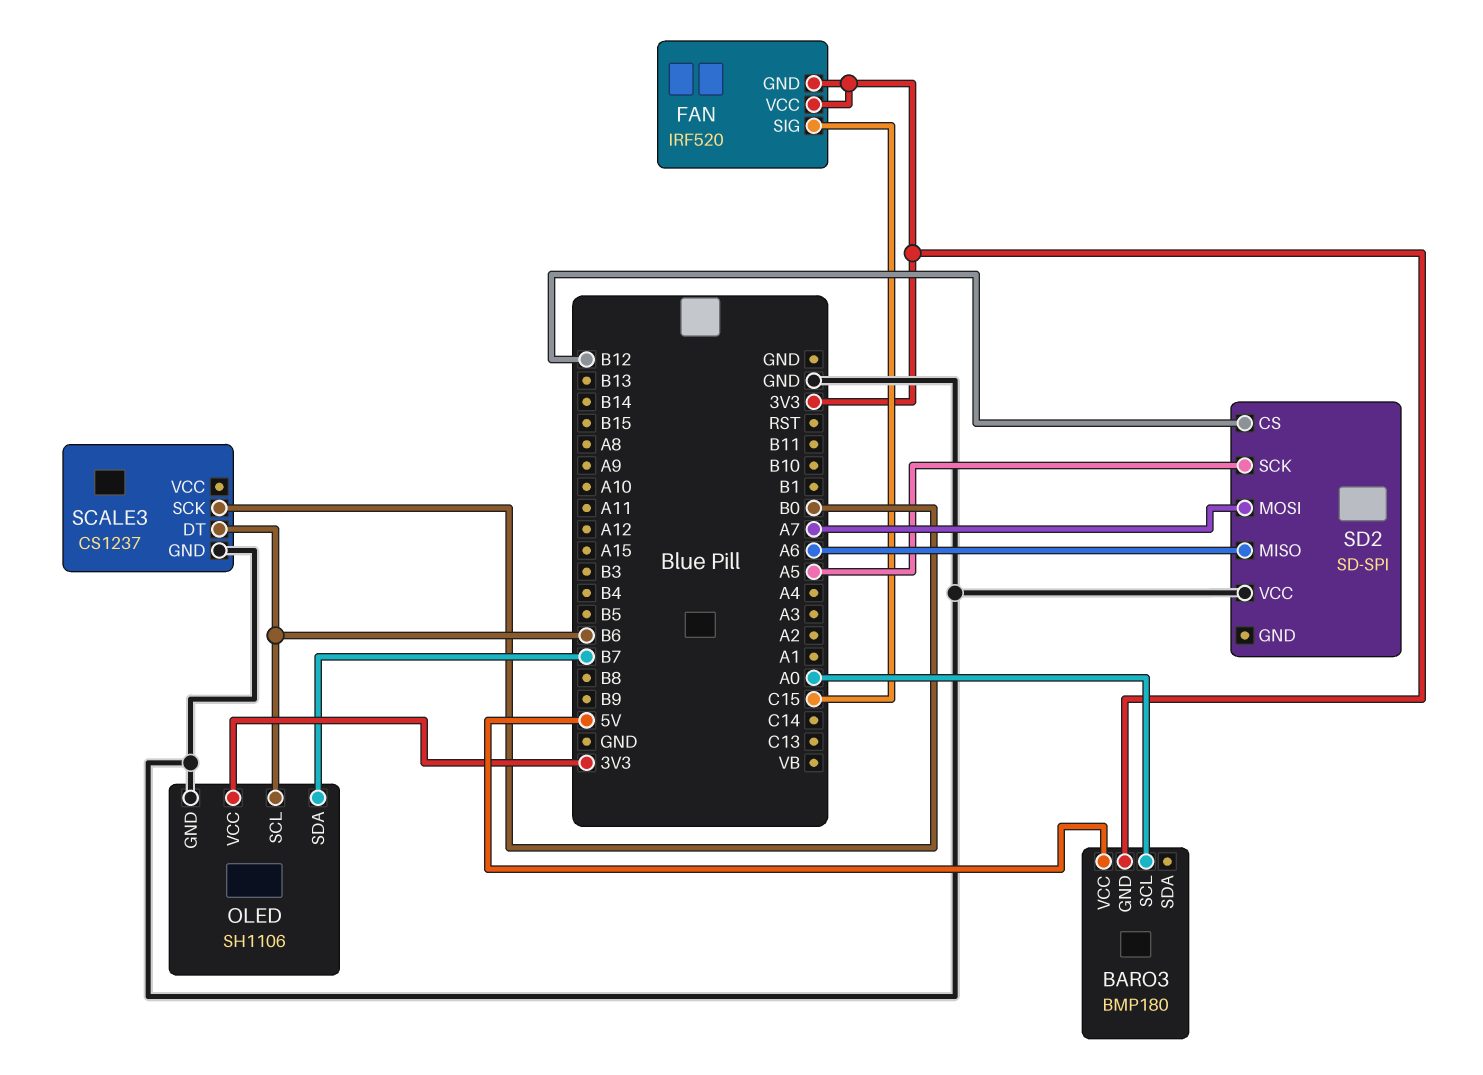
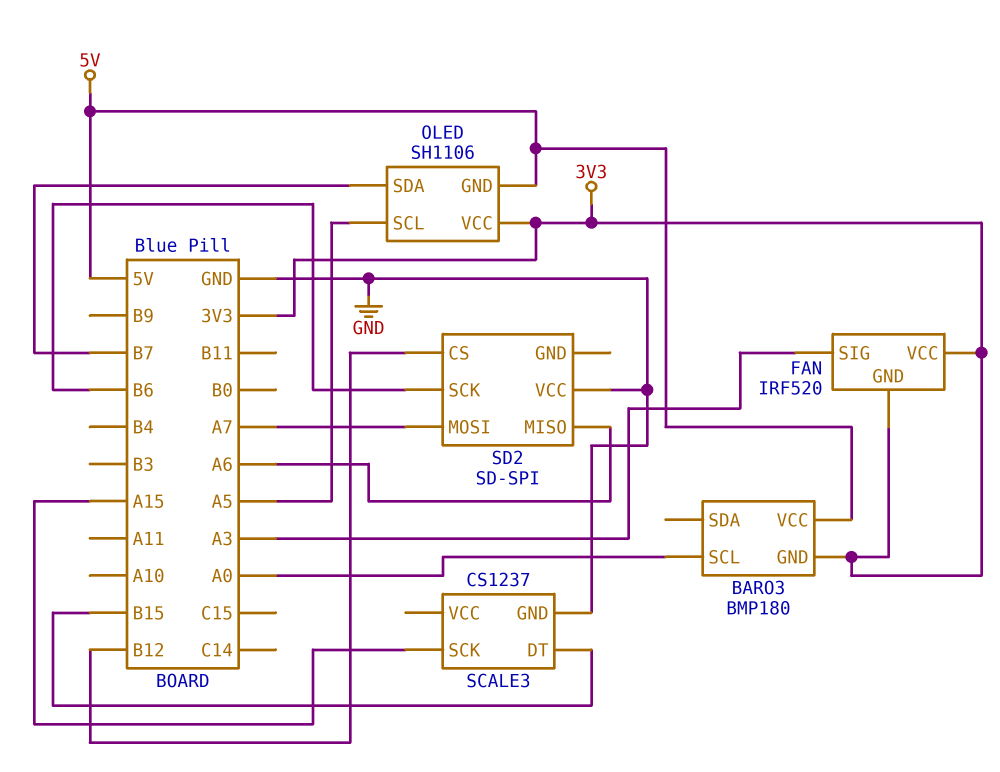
FAN pin SIG: C15 -> A3
OLED pin GND: GND -> 5V
OLED pin SCL: B6 -> A5
SCALE3 pin DT: B6 -> B15
SCALE3 pin SCK: B0 -> A15
SD2 pin SCK: A5 -> B6

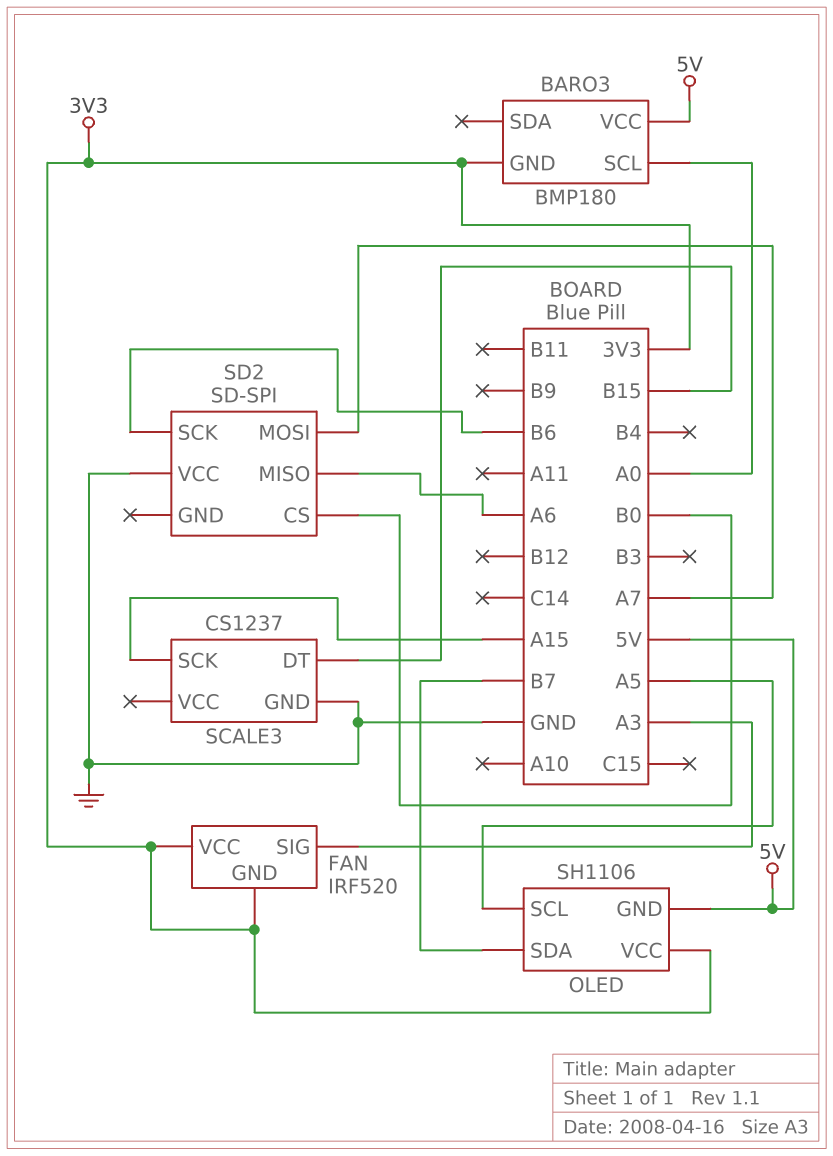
SD2 pin CS: B12 -> B0

